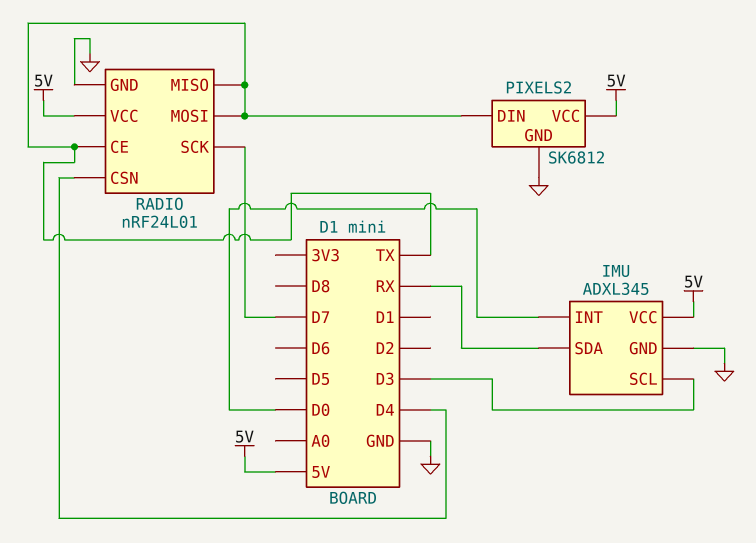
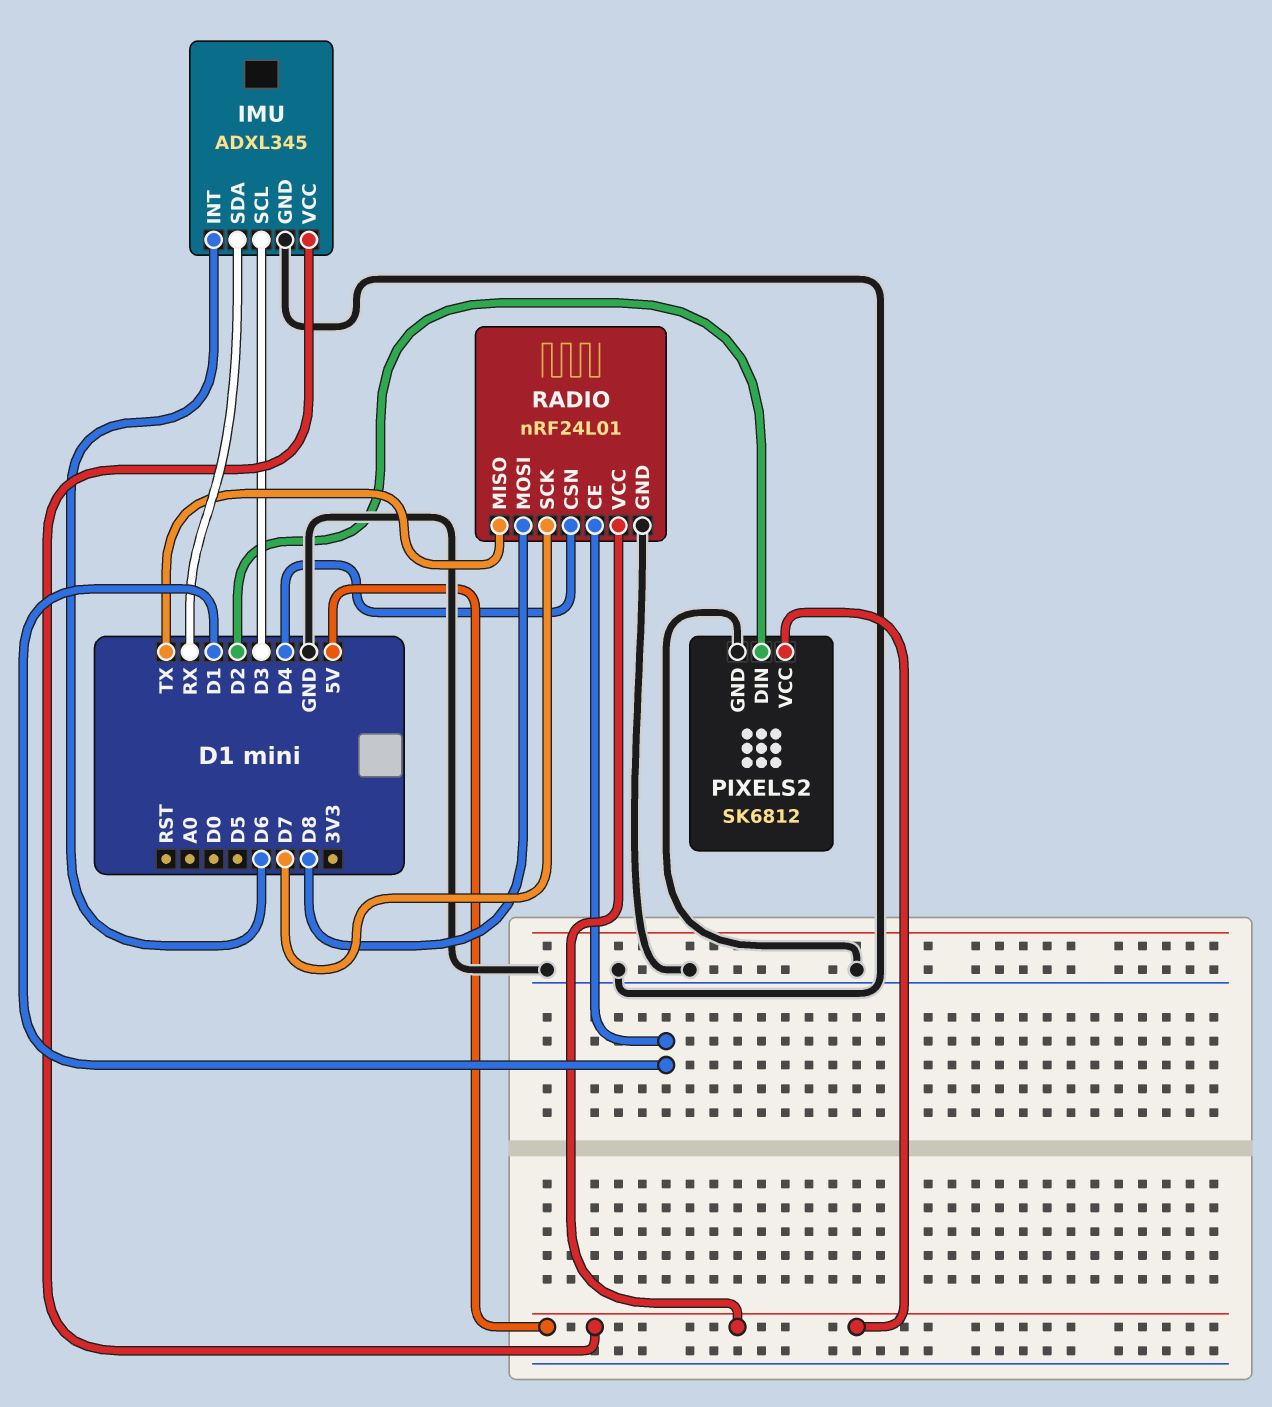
IMU pin INT: D0 -> D6
PIXELS2 pin DIN: TX -> D2
RADIO pin CE: TX -> D1
RADIO pin MOSI: TX -> D8

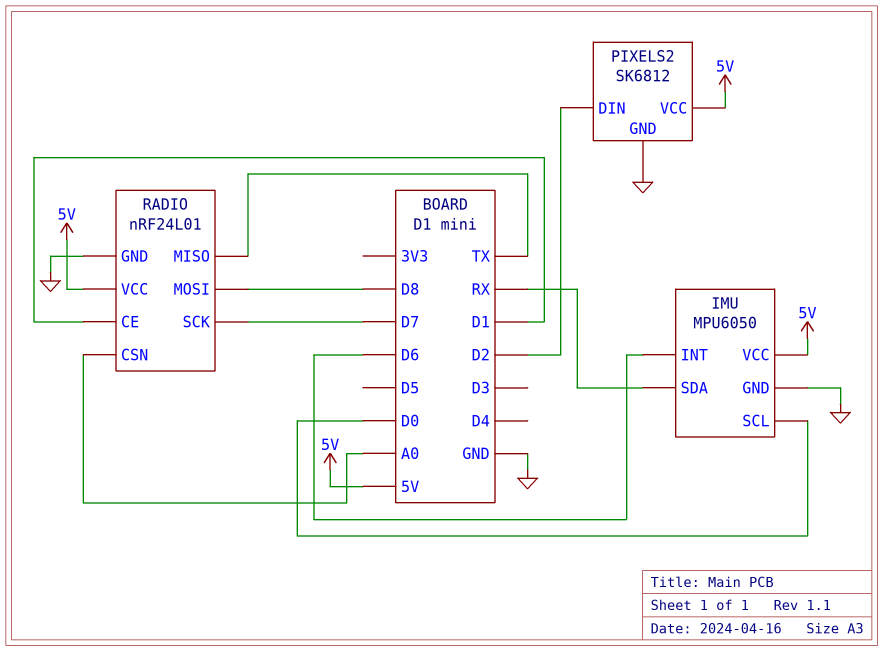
IMU: ADXL345 -> MPU6050
IMU pin SCL: D3 -> D0
RADIO pin CSN: D4 -> A0

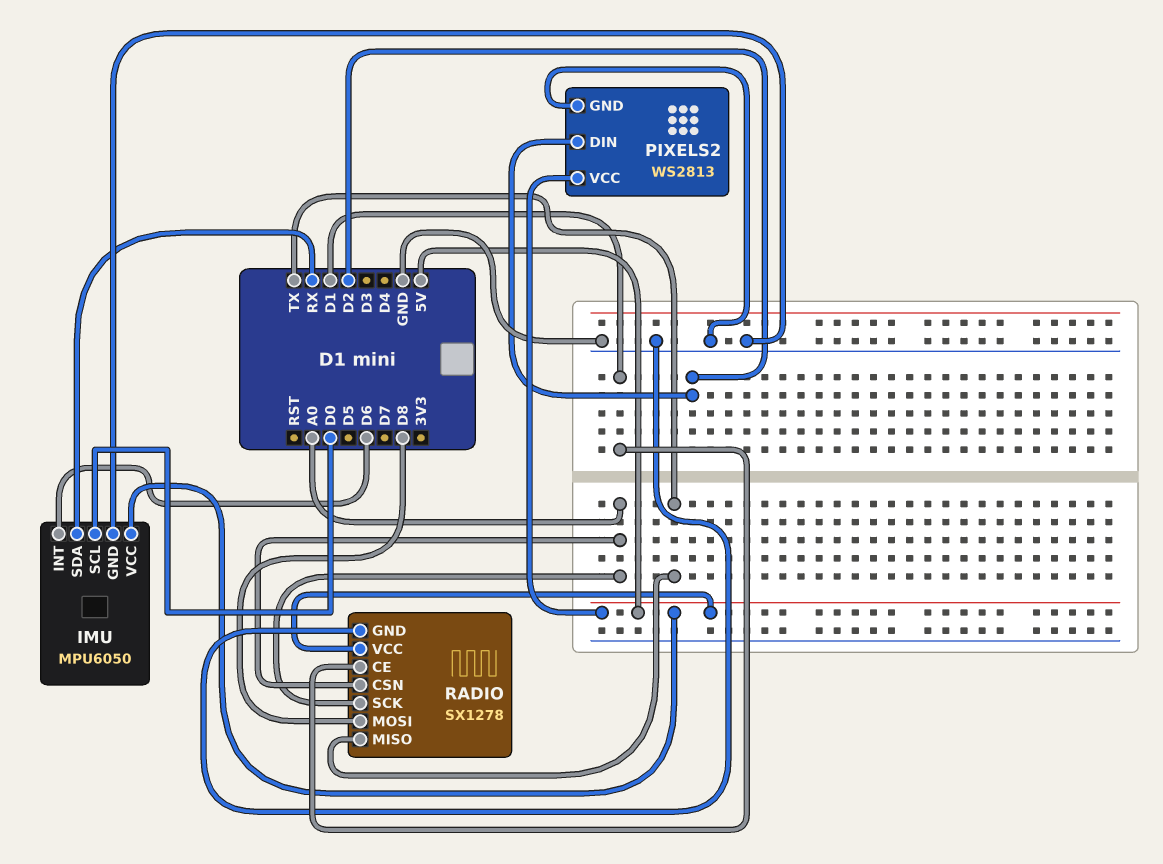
PIXELS2: SK6812 -> WS2813
RADIO: nRF24L01 -> SX1278
RADIO pin SCK: D7 -> A0

